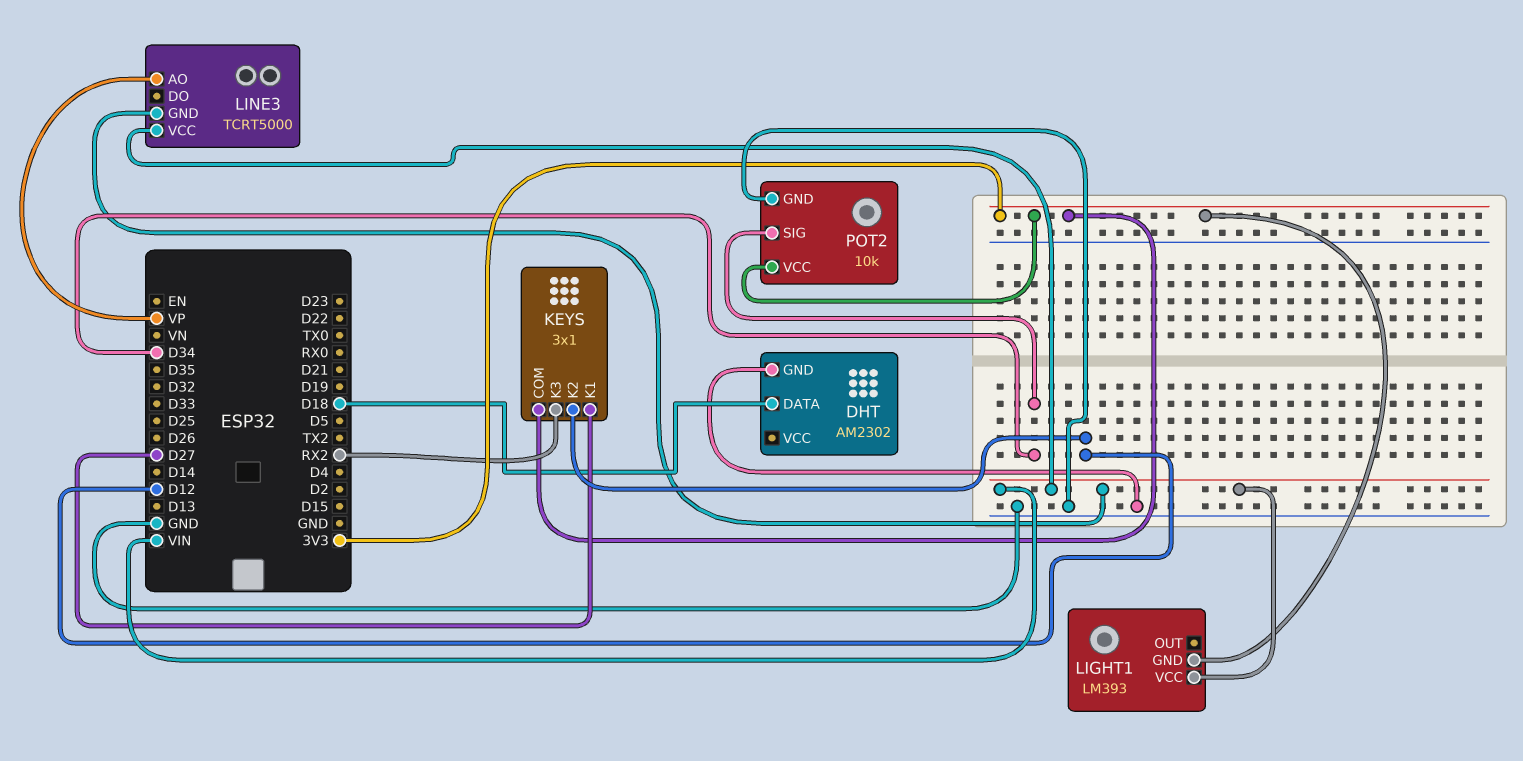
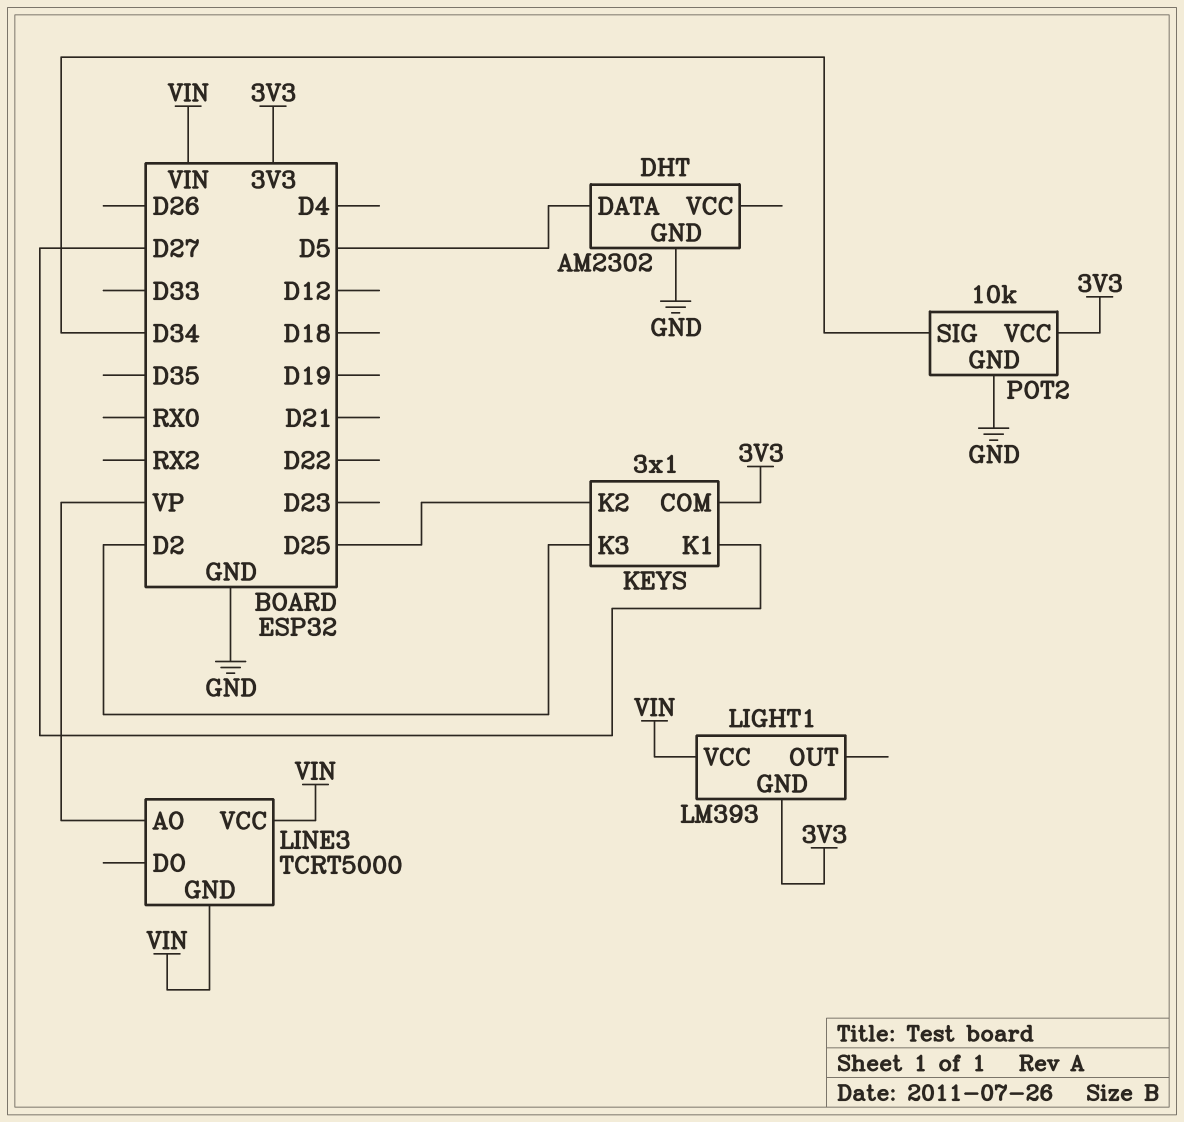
DHT pin DATA: D18 -> D5
KEYS pin K2: D12 -> D25
KEYS pin K3: RX2 -> D2

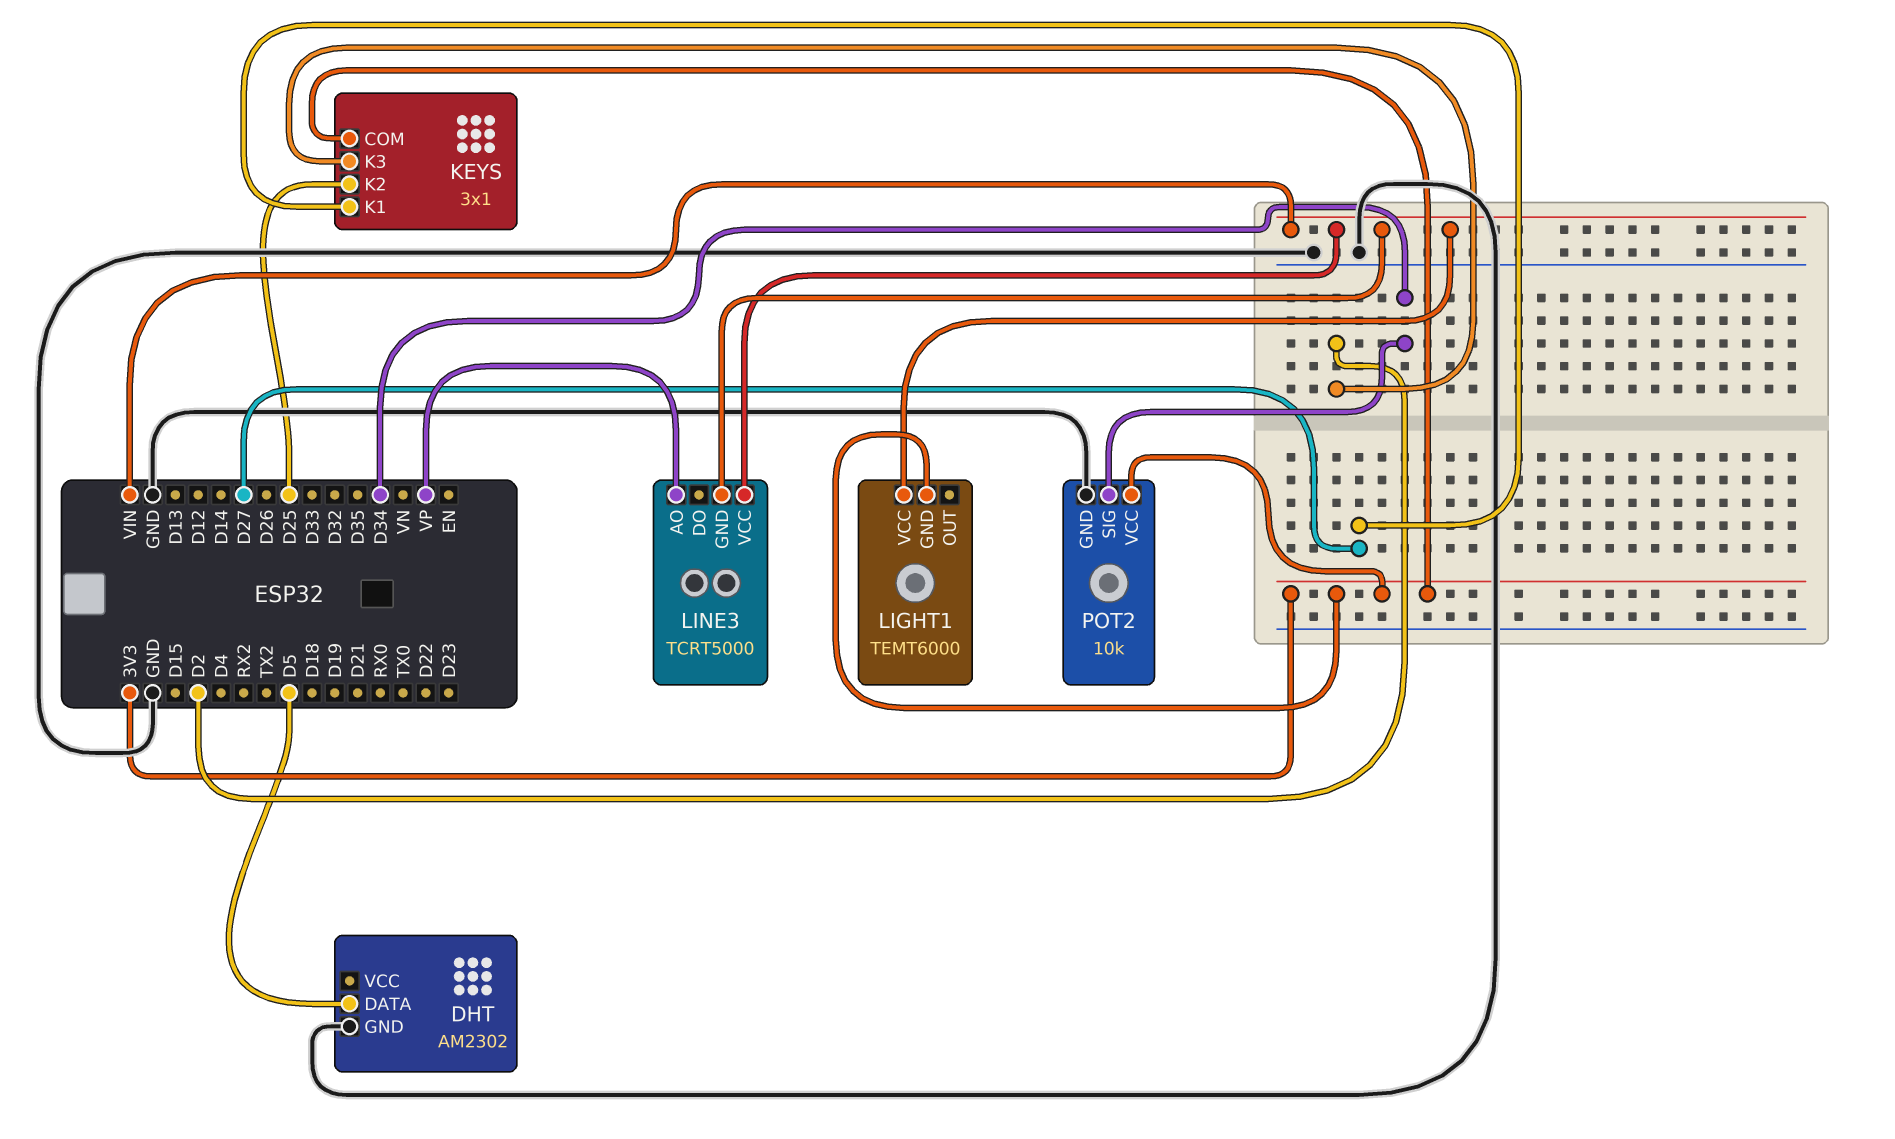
LIGHT1: LM393 -> TEMT6000

